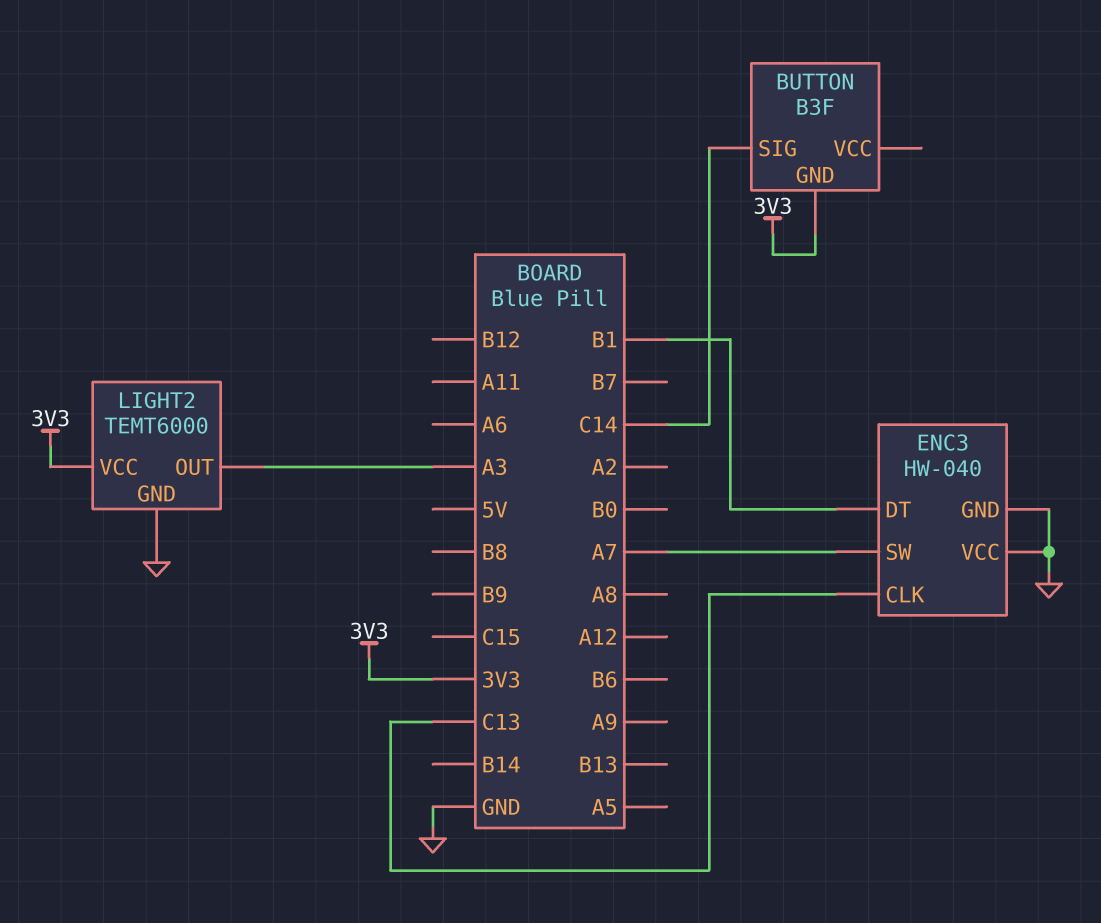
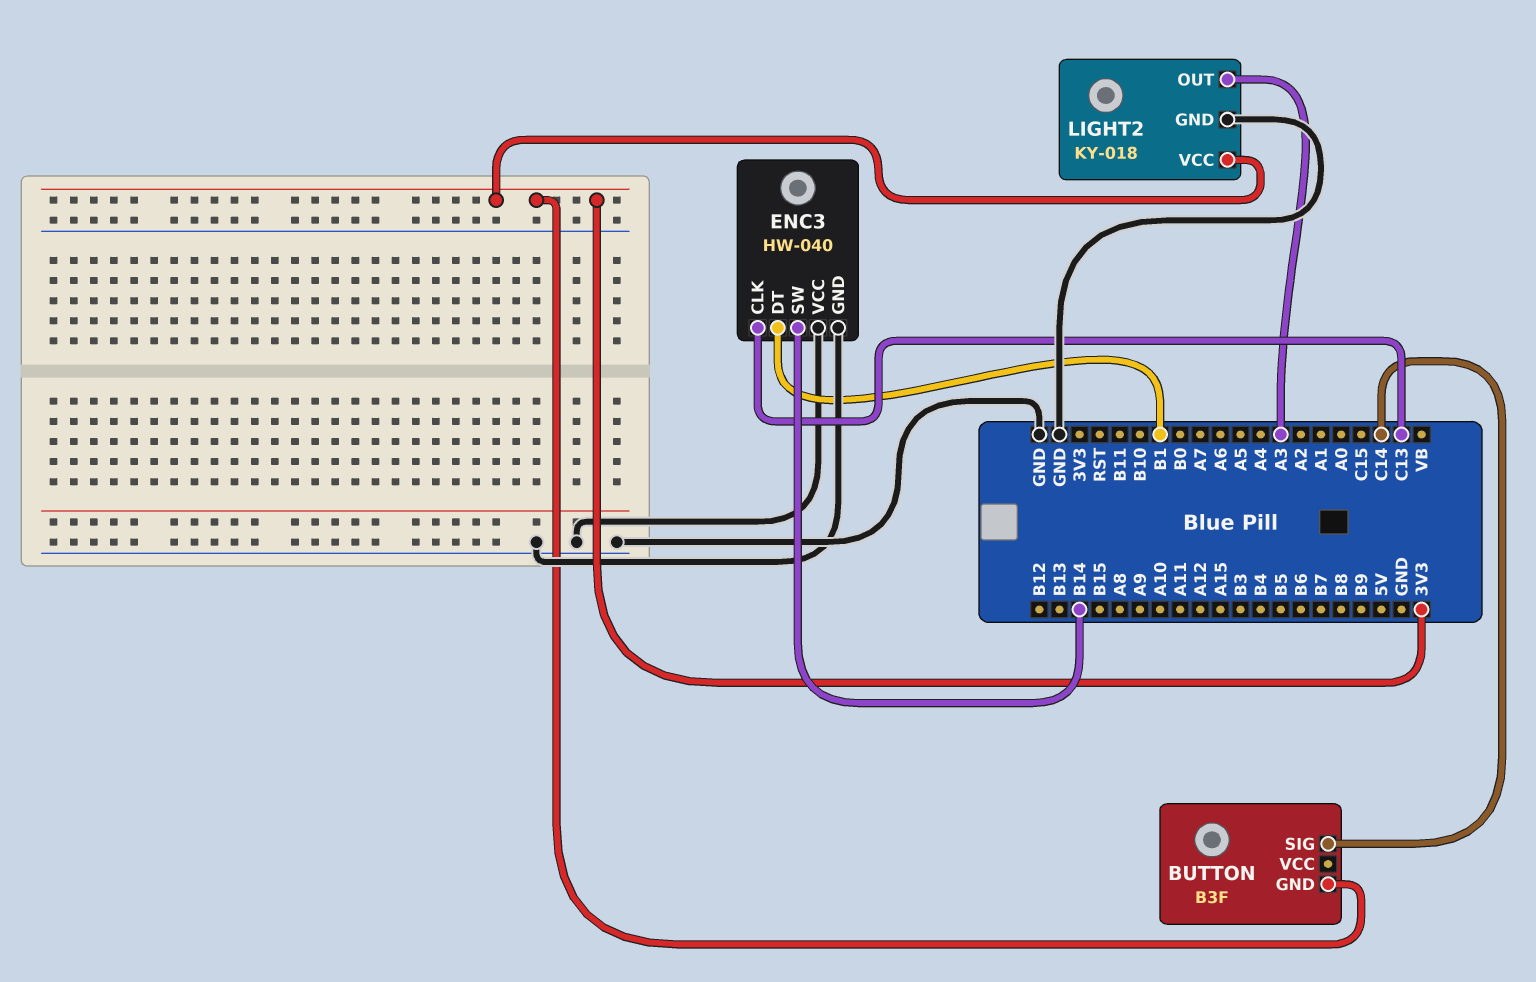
ENC3 pin SW: A7 -> B14
LIGHT2: TEMT6000 -> KY-018

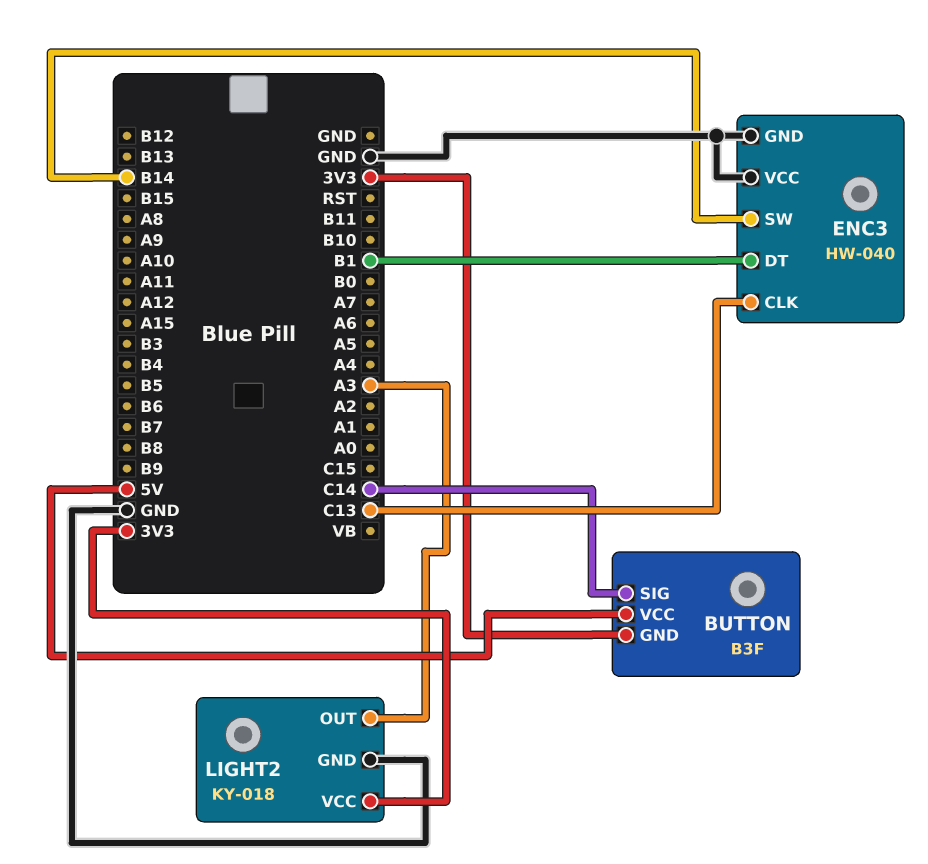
BUTTON pin VCC: none -> 5V

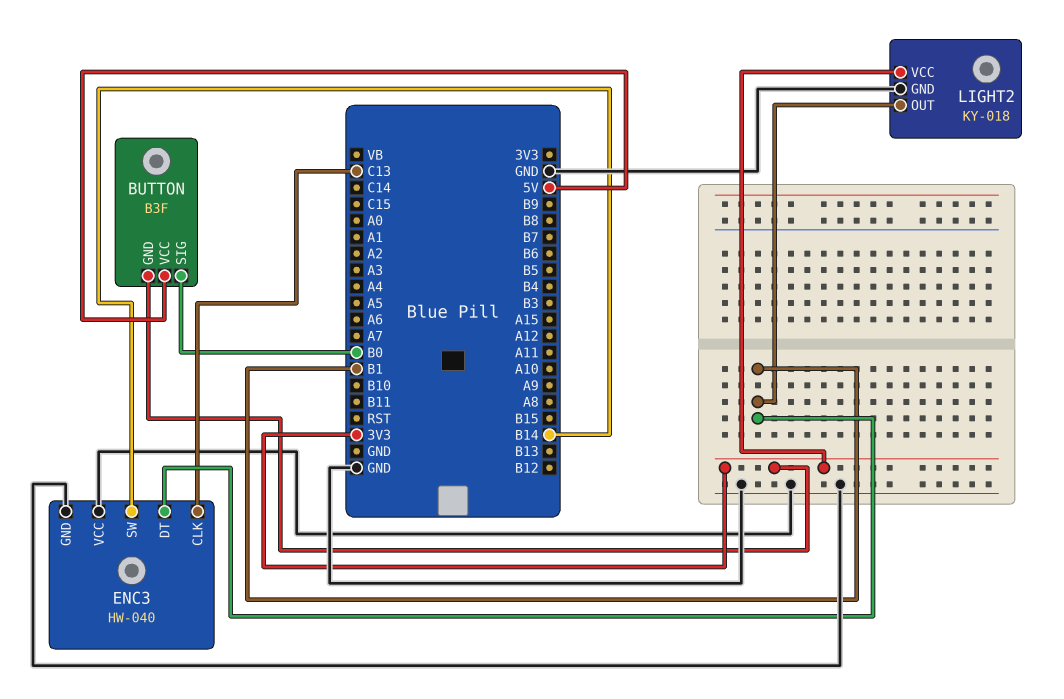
BUTTON pin SIG: C14 -> B0
LIGHT2 pin OUT: A3 -> B1

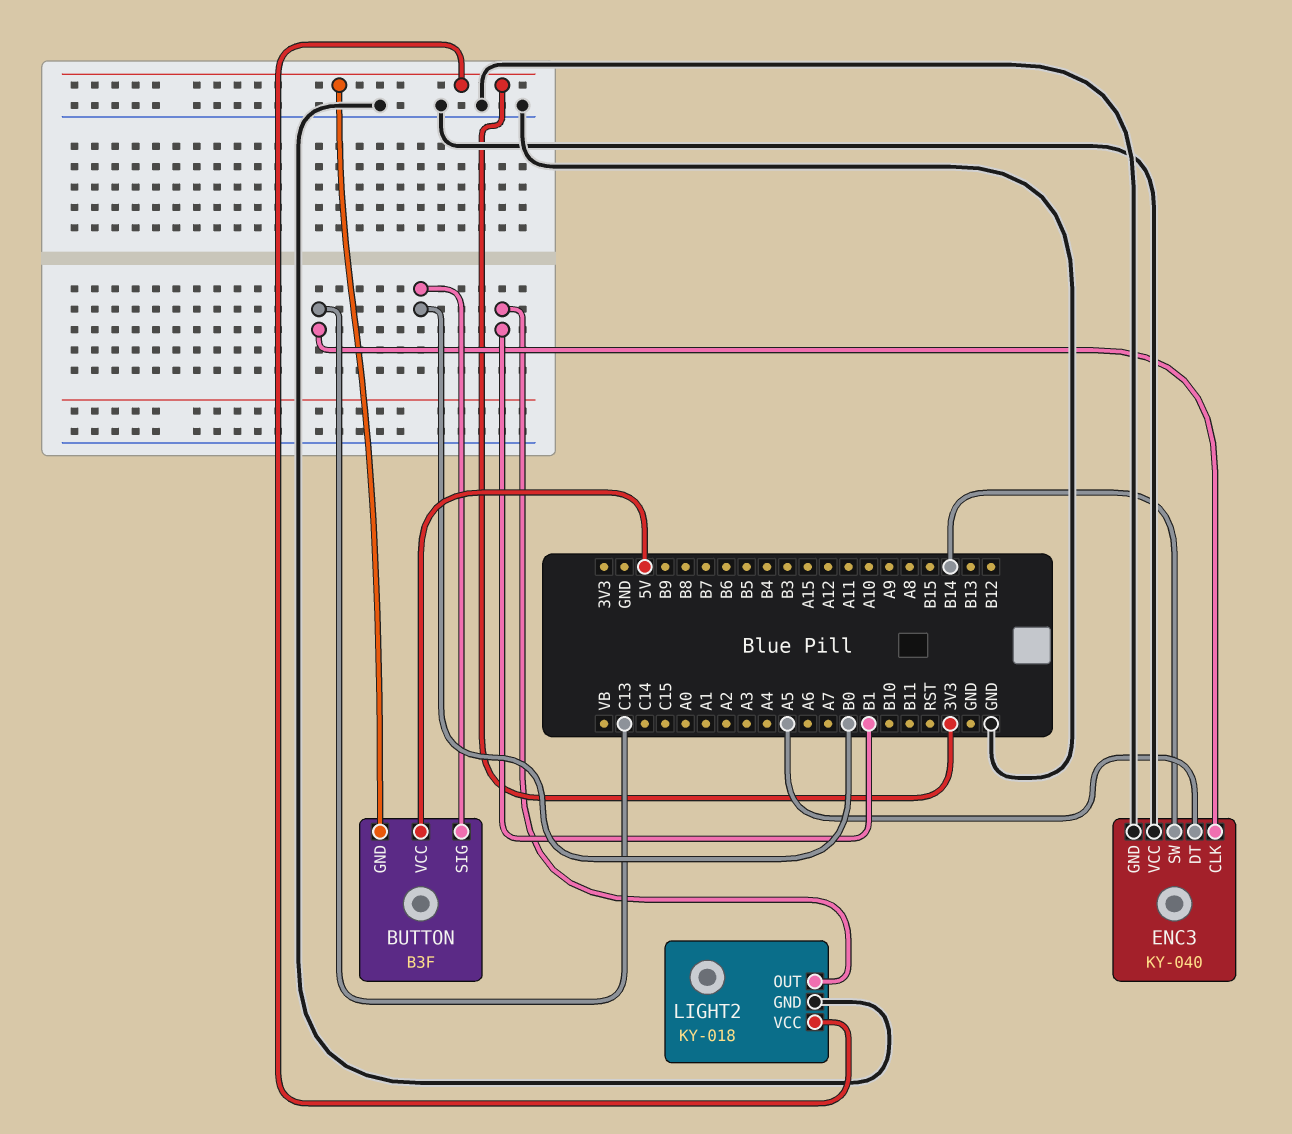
ENC3: HW-040 -> KY-040
ENC3 pin DT: B1 -> A5

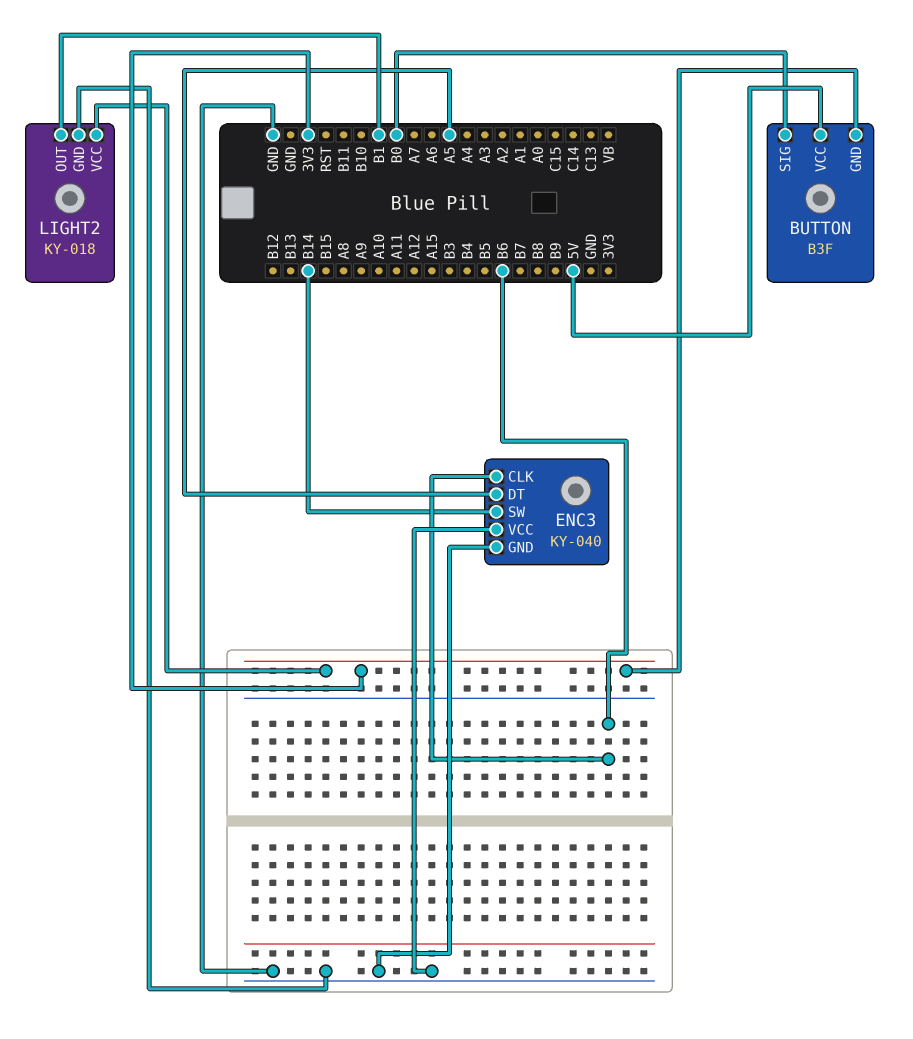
ENC3 pin CLK: C13 -> B6

